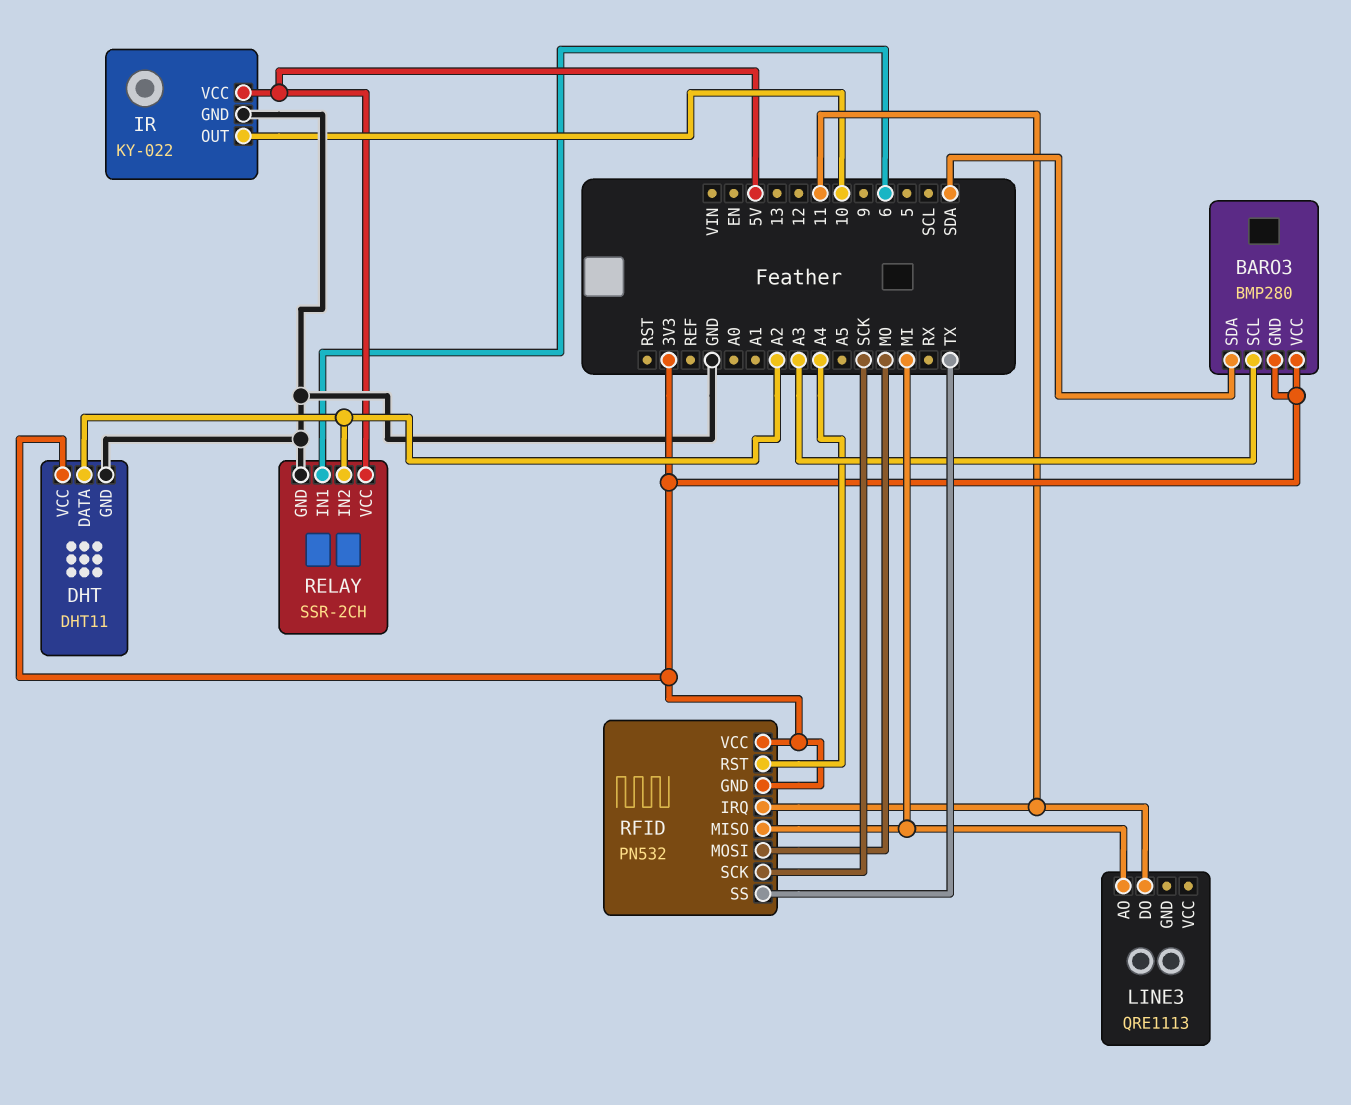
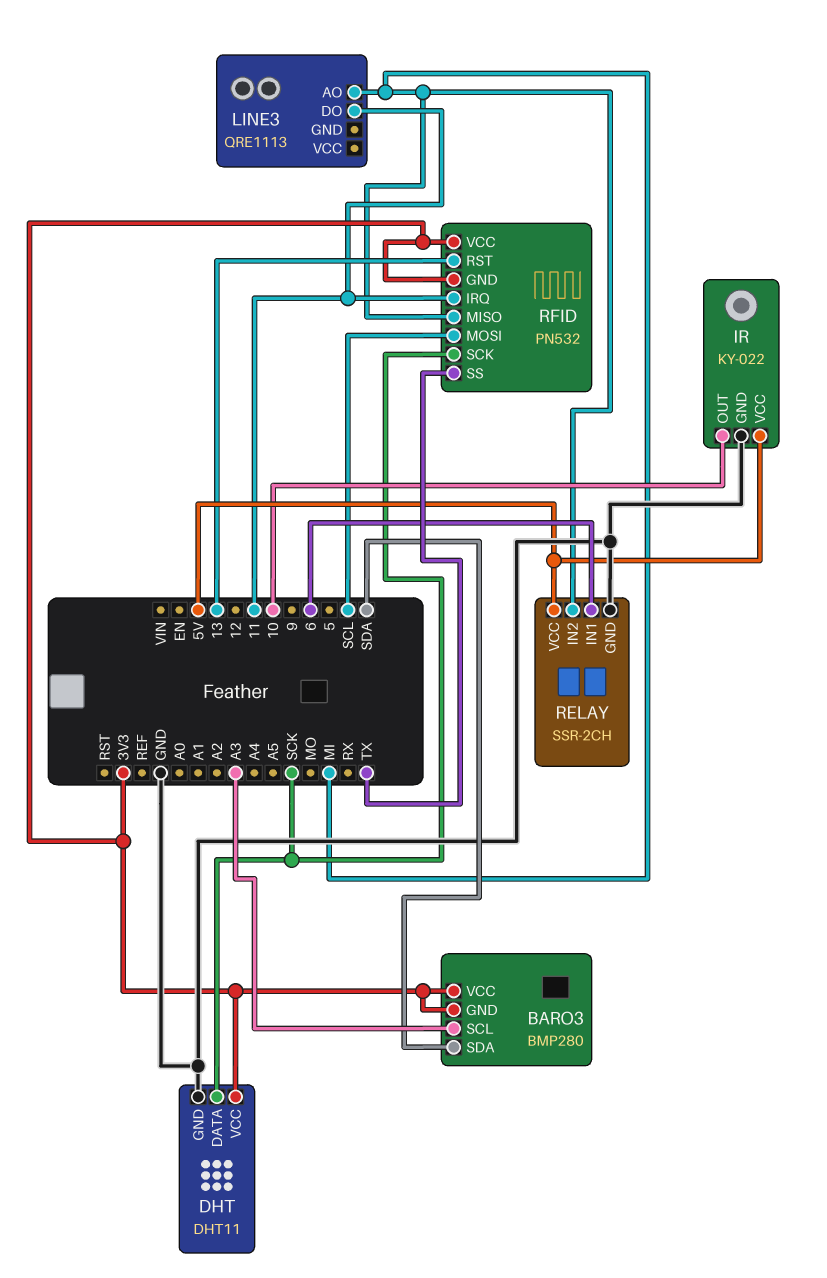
DHT pin DATA: A2 -> SCK
RELAY pin IN2: A2 -> MI
RFID pin MOSI: MO -> SCL
RFID pin RST: A4 -> 13

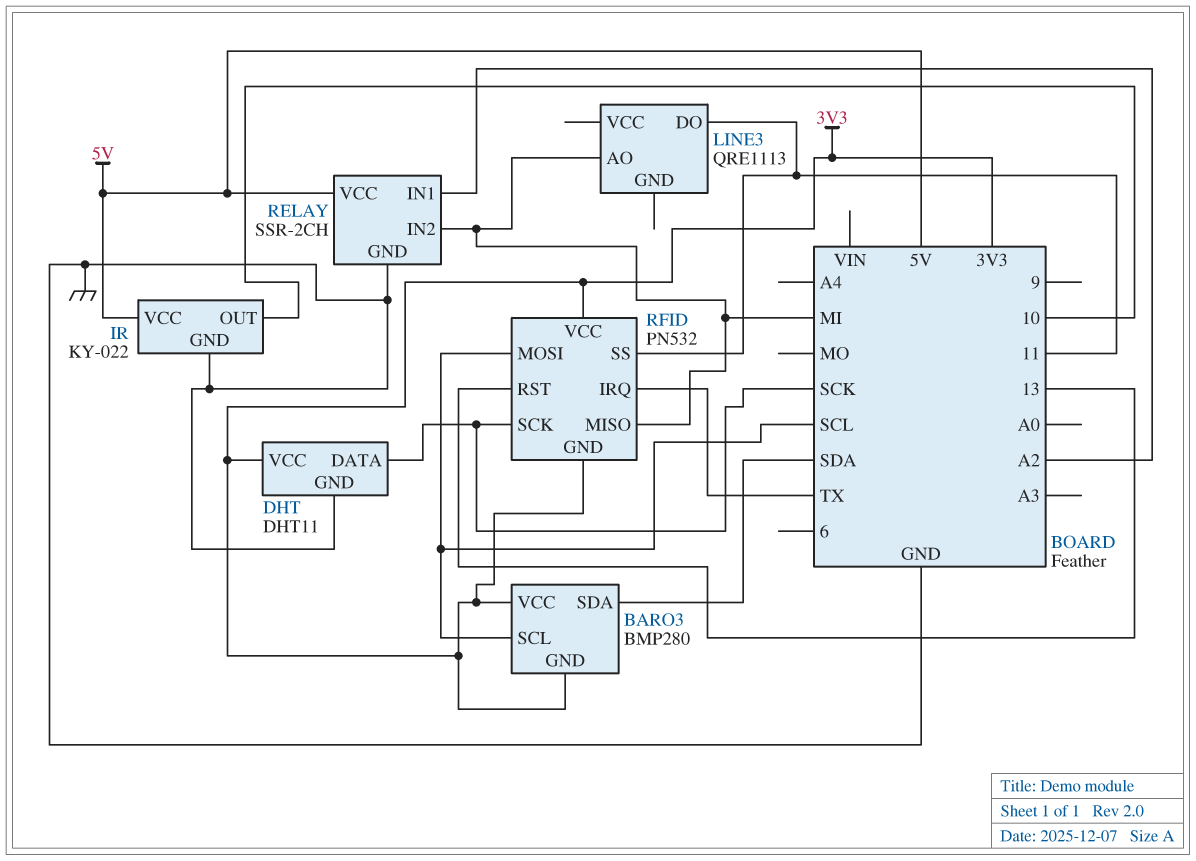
BARO3 pin SCL: A3 -> SCL
RELAY pin IN1: 6 -> A2
RFID pin IRQ: 11 -> TX
RFID pin SS: TX -> 11

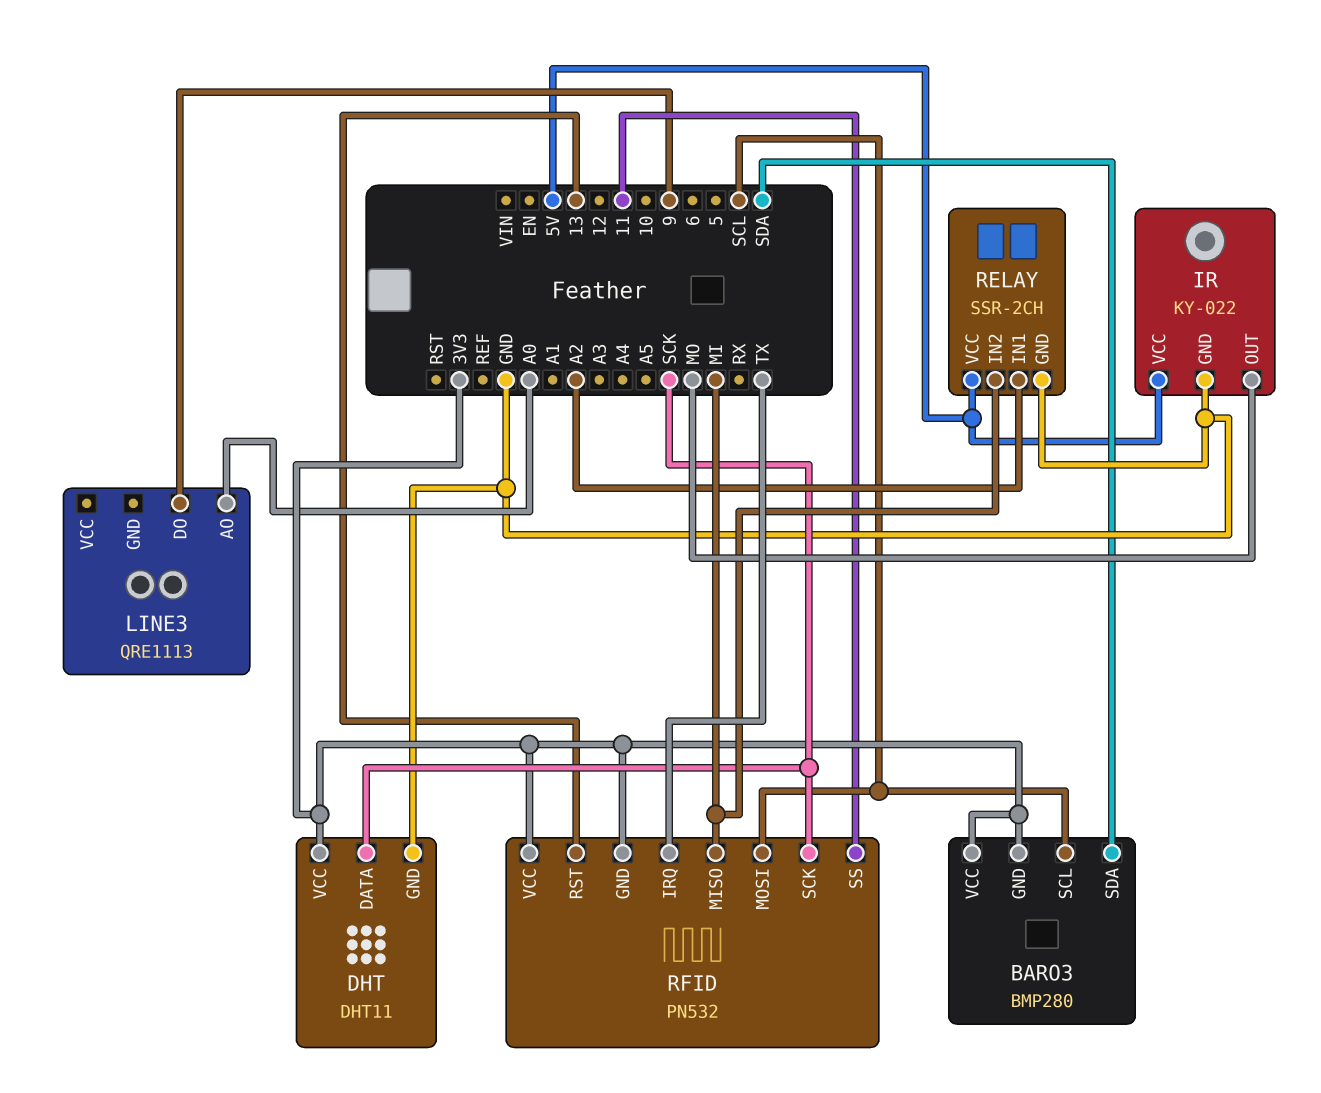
IR pin OUT: 10 -> MO
LINE3 pin AO: MI -> A0
LINE3 pin DO: 11 -> 9

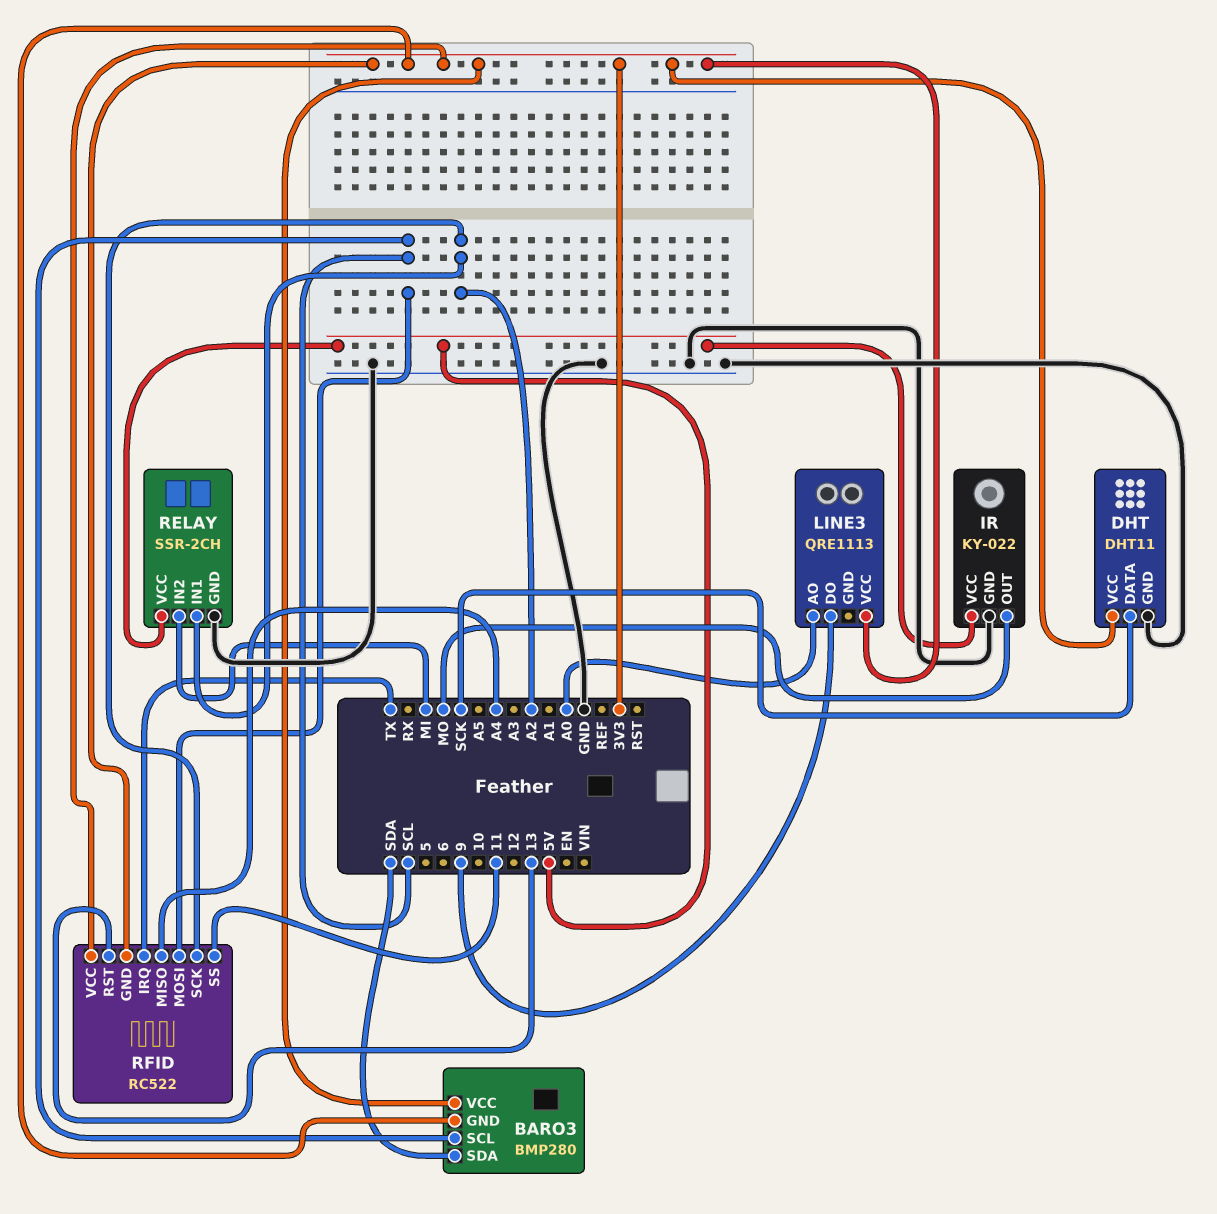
LINE3 pin VCC: none -> 3V3
RFID: PN532 -> RC522
RFID pin MISO: MI -> A4
RFID pin SCK: SCK -> A2

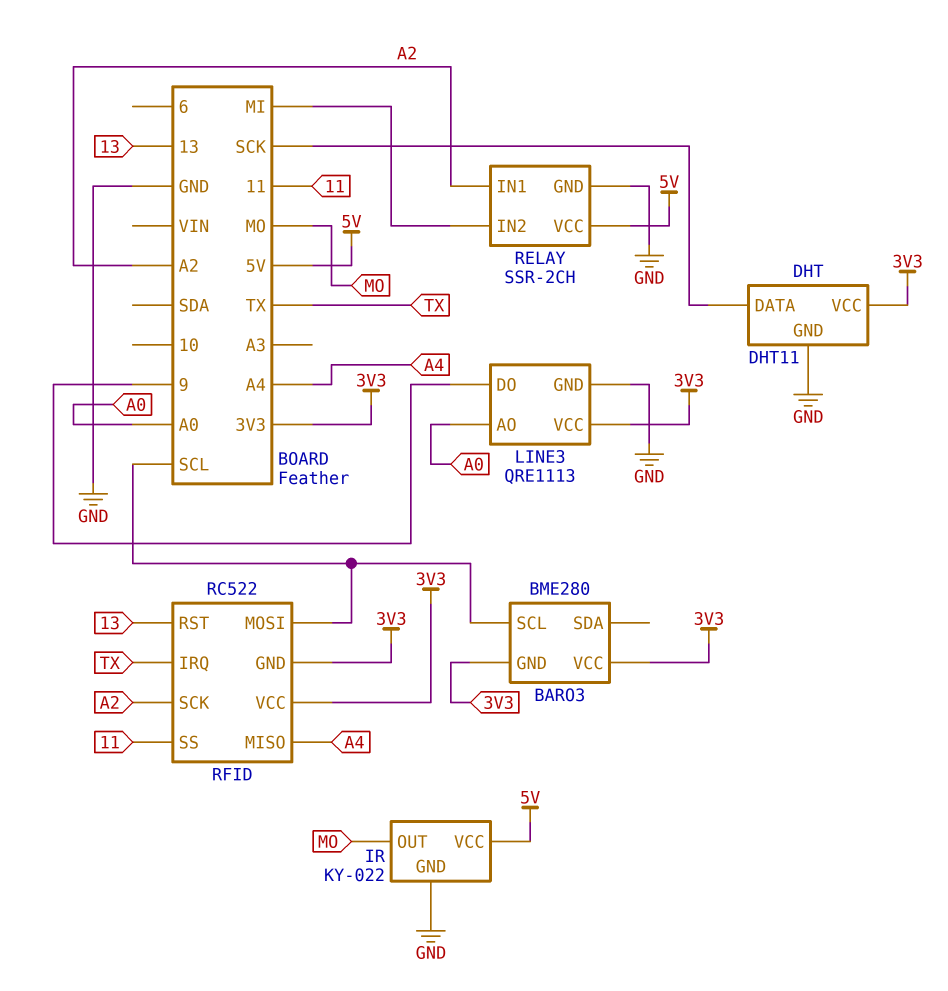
BARO3: BMP280 -> BME280
BARO3 pin SDA: SDA -> none
LINE3 pin GND: none -> GND

